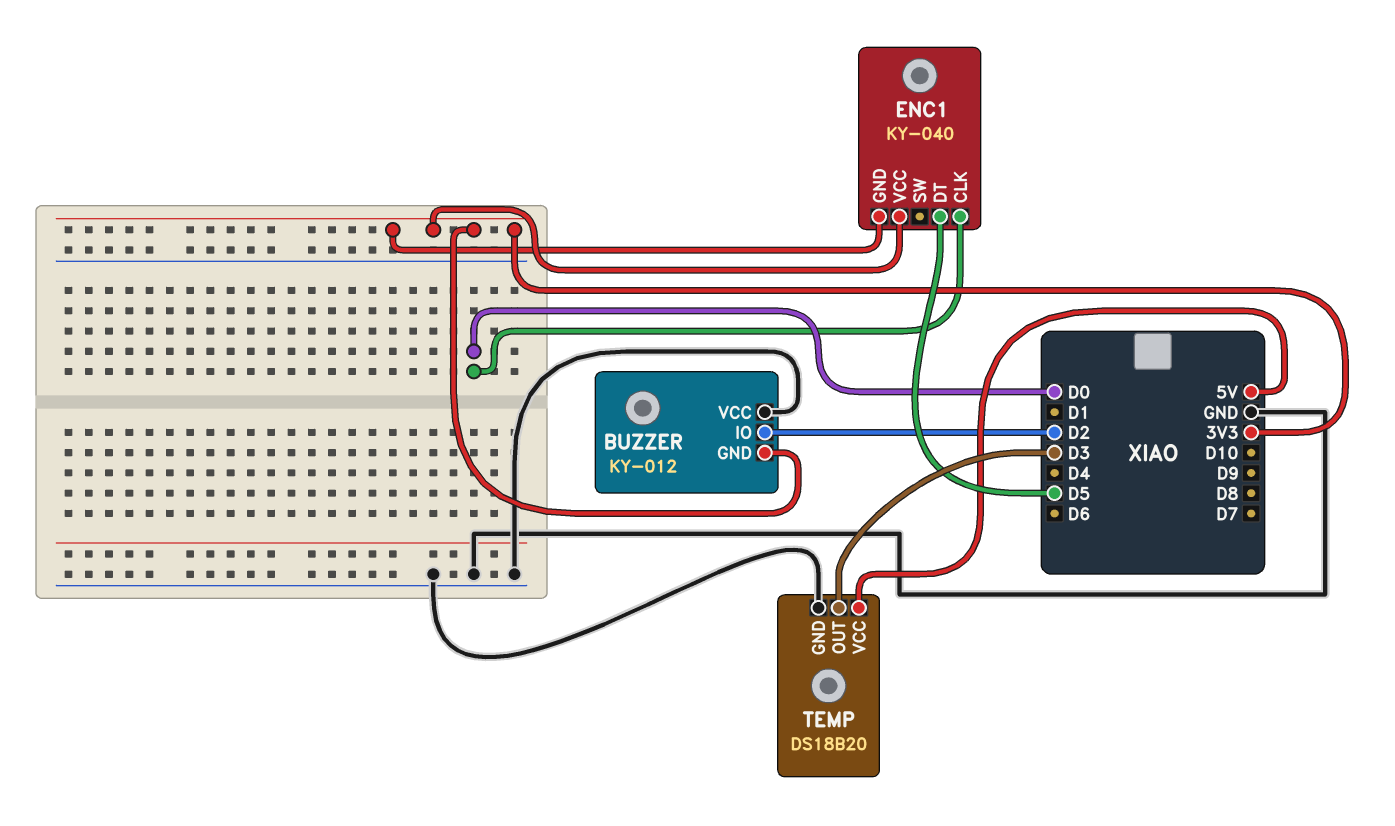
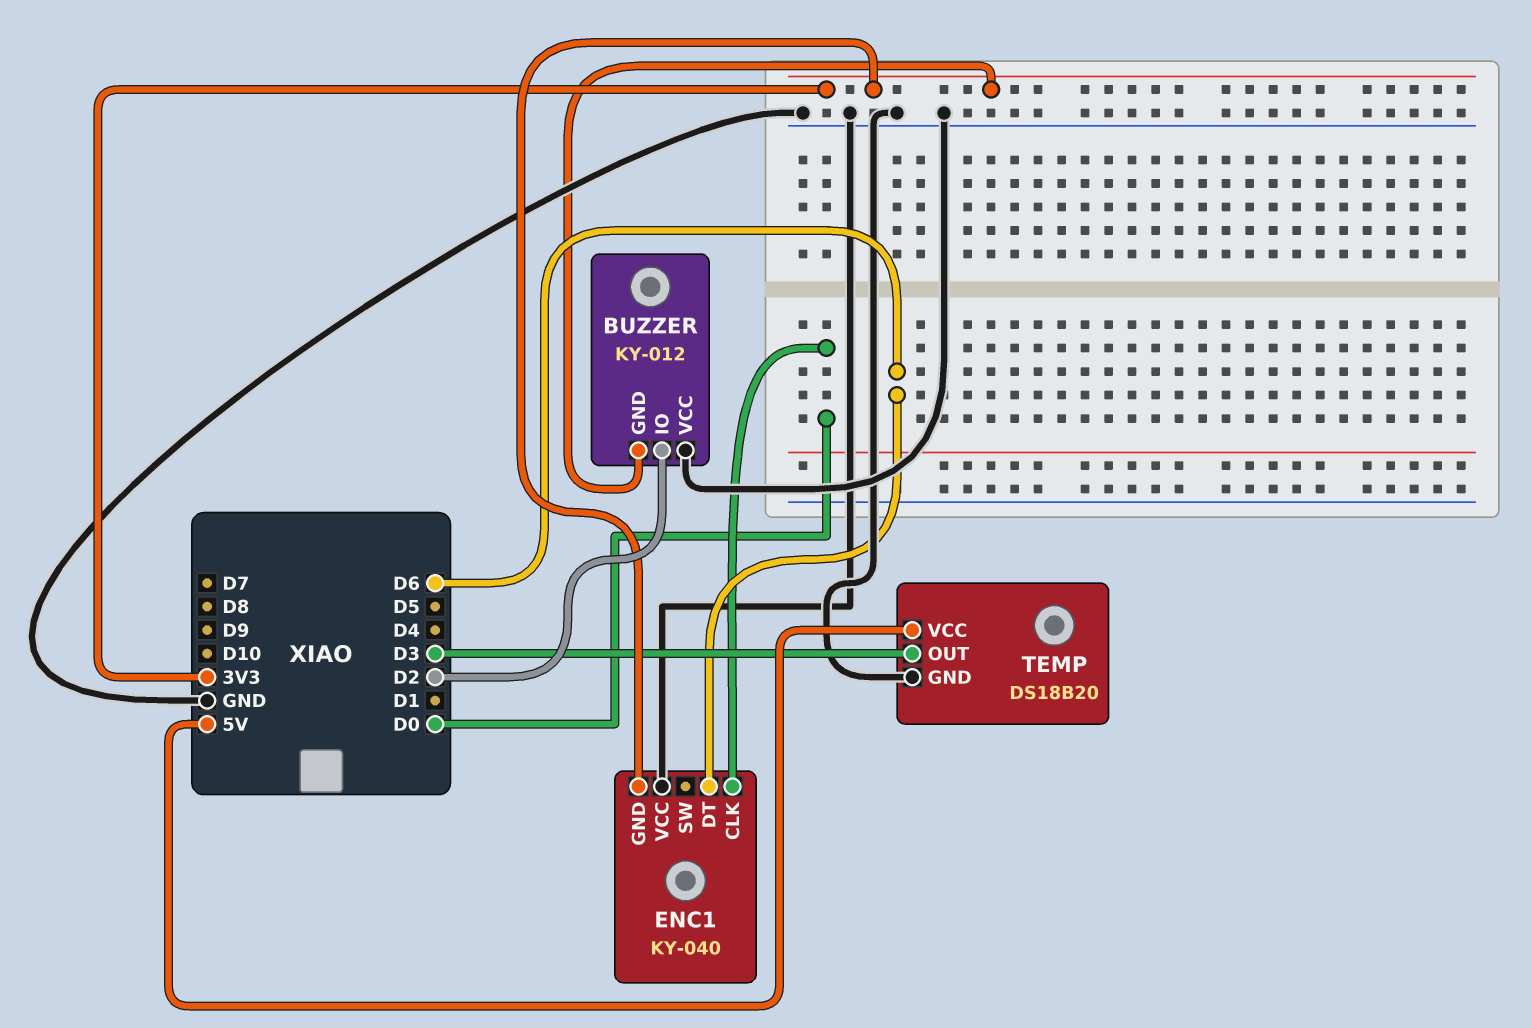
ENC1 pin DT: D5 -> D6
ENC1 pin VCC: 3V3 -> GND

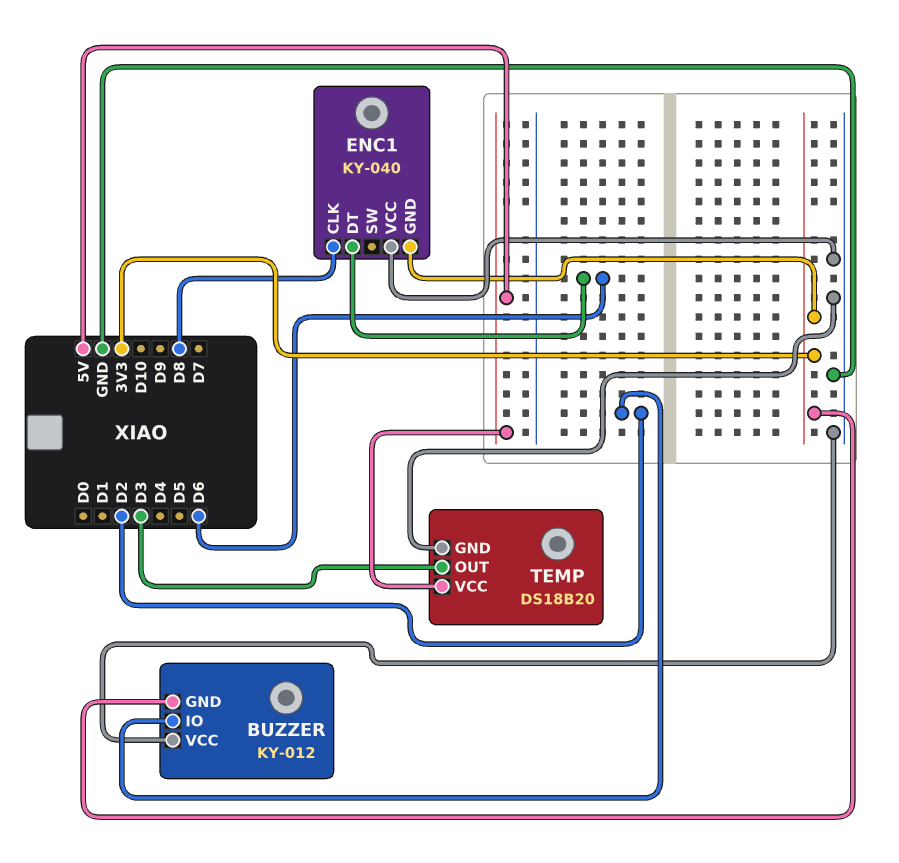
ENC1 pin CLK: D0 -> D8

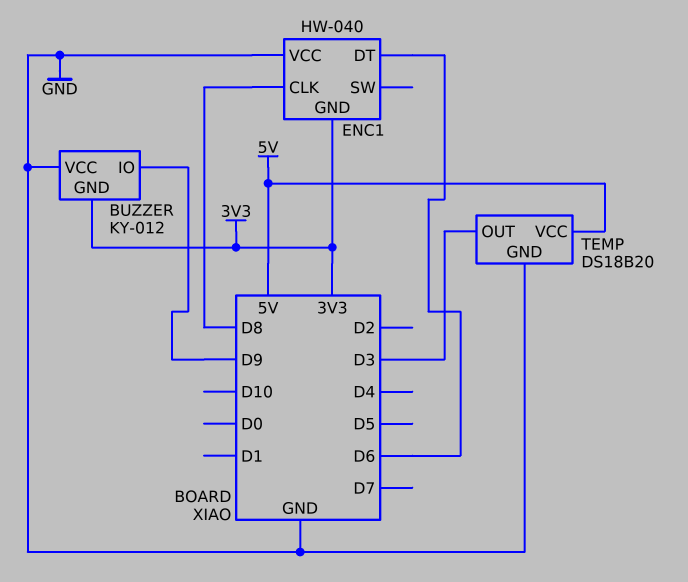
BUZZER pin IO: D2 -> D9
ENC1: KY-040 -> HW-040

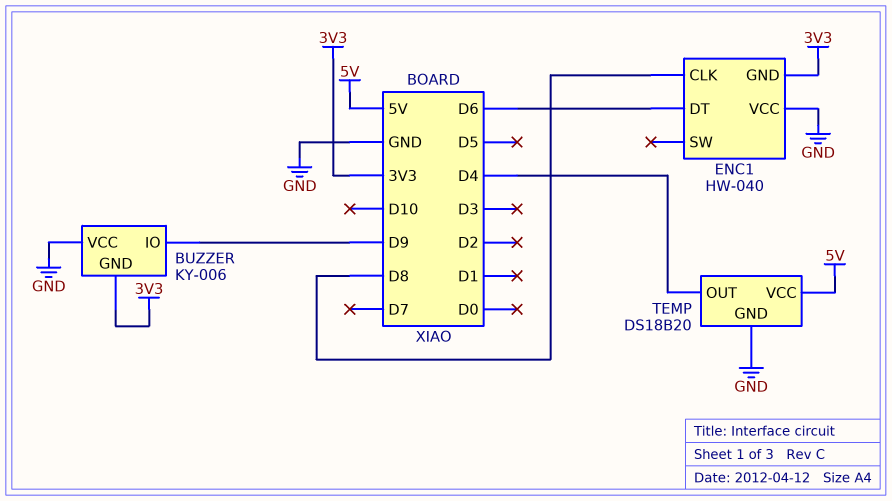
BUZZER: KY-012 -> KY-006
TEMP pin OUT: D3 -> D4

